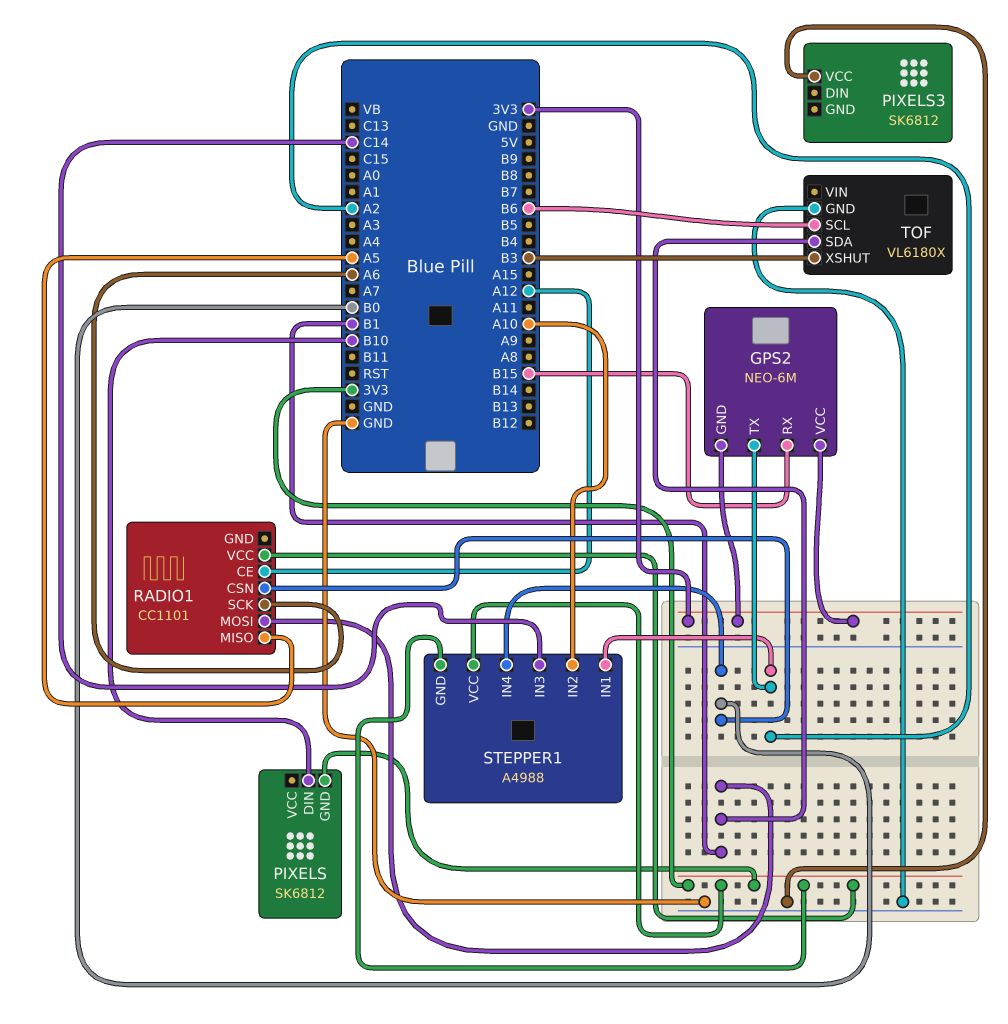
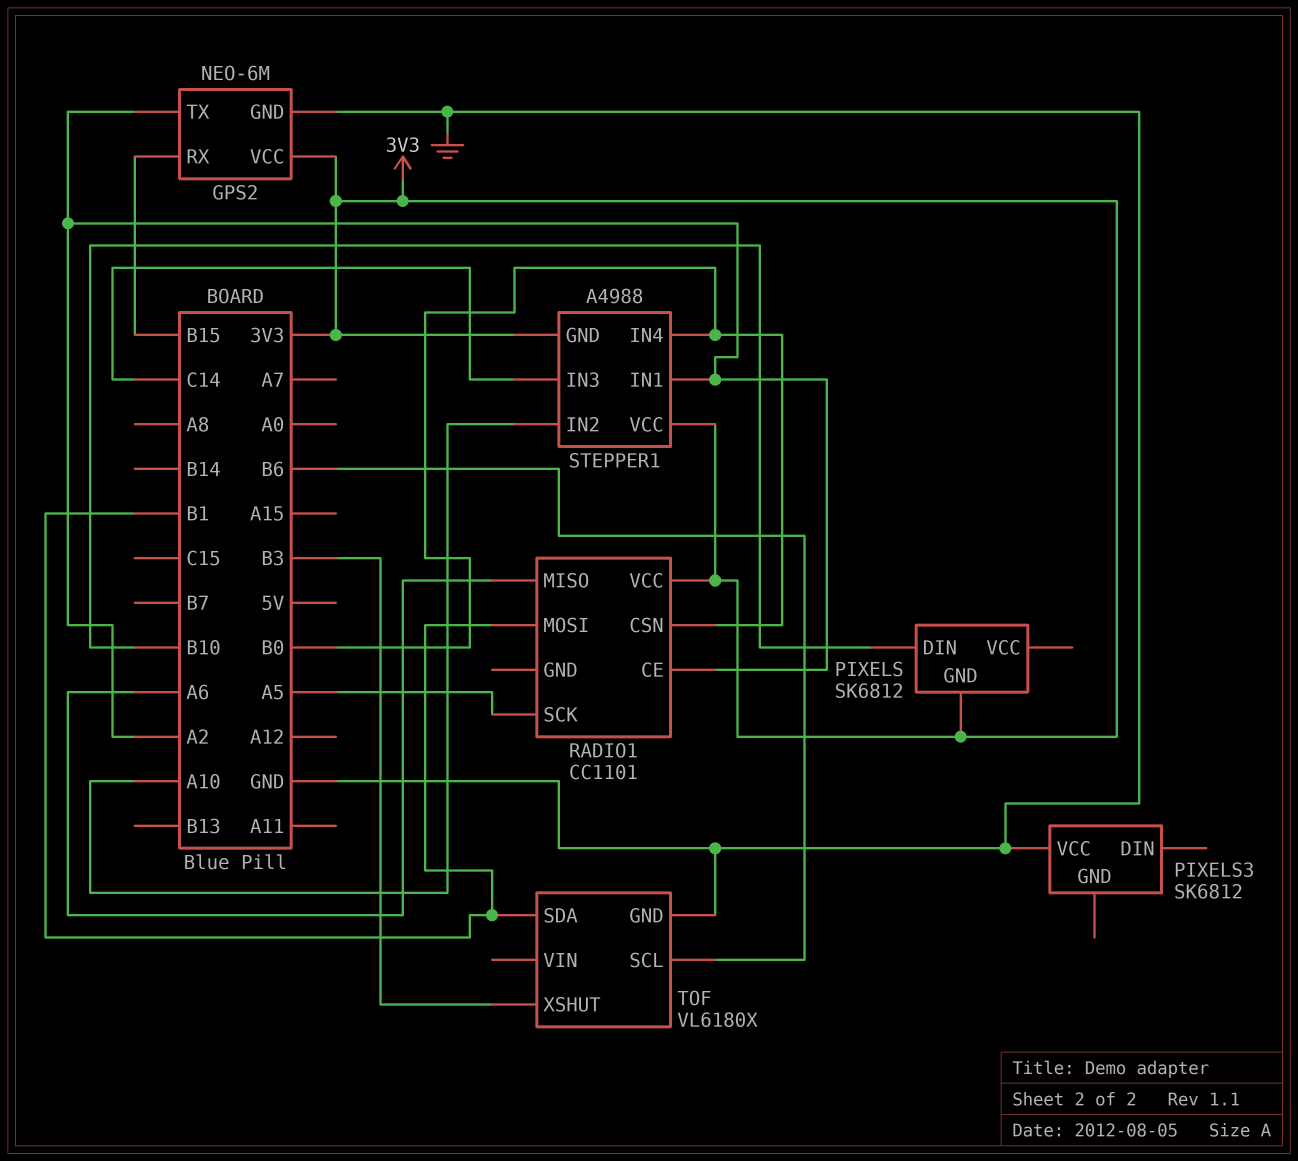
GPS2 pin GND: 3V3 -> GND
RADIO1 pin CE: A12 -> A2
RADIO1 pin MISO: A5 -> A6
RADIO1 pin SCK: A6 -> A5

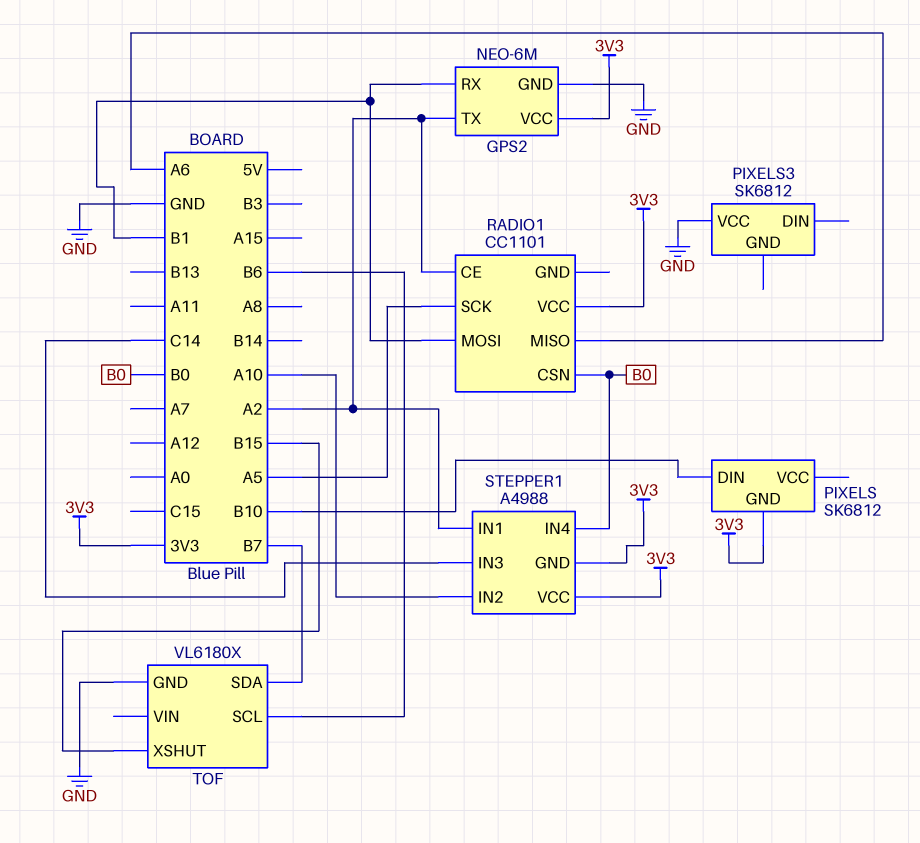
GPS2 pin RX: B15 -> B1
TOF pin SDA: B1 -> B7
TOF pin XSHUT: B3 -> B15

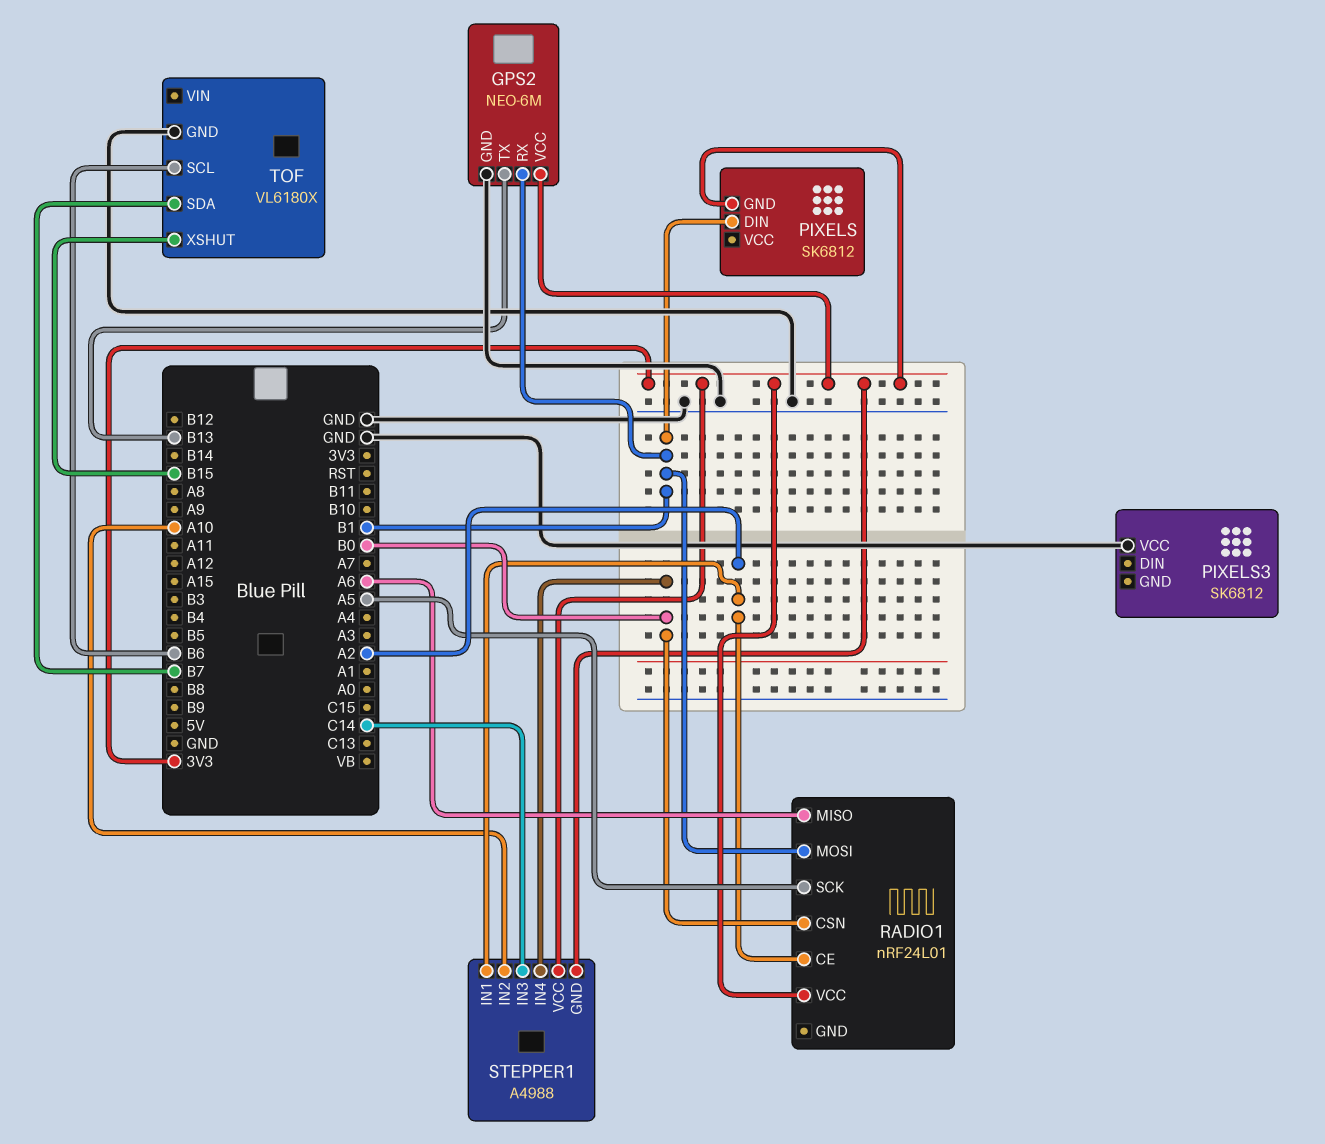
GPS2 pin TX: A2 -> B13
PIXELS pin DIN: B10 -> B1
RADIO1: CC1101 -> nRF24L01

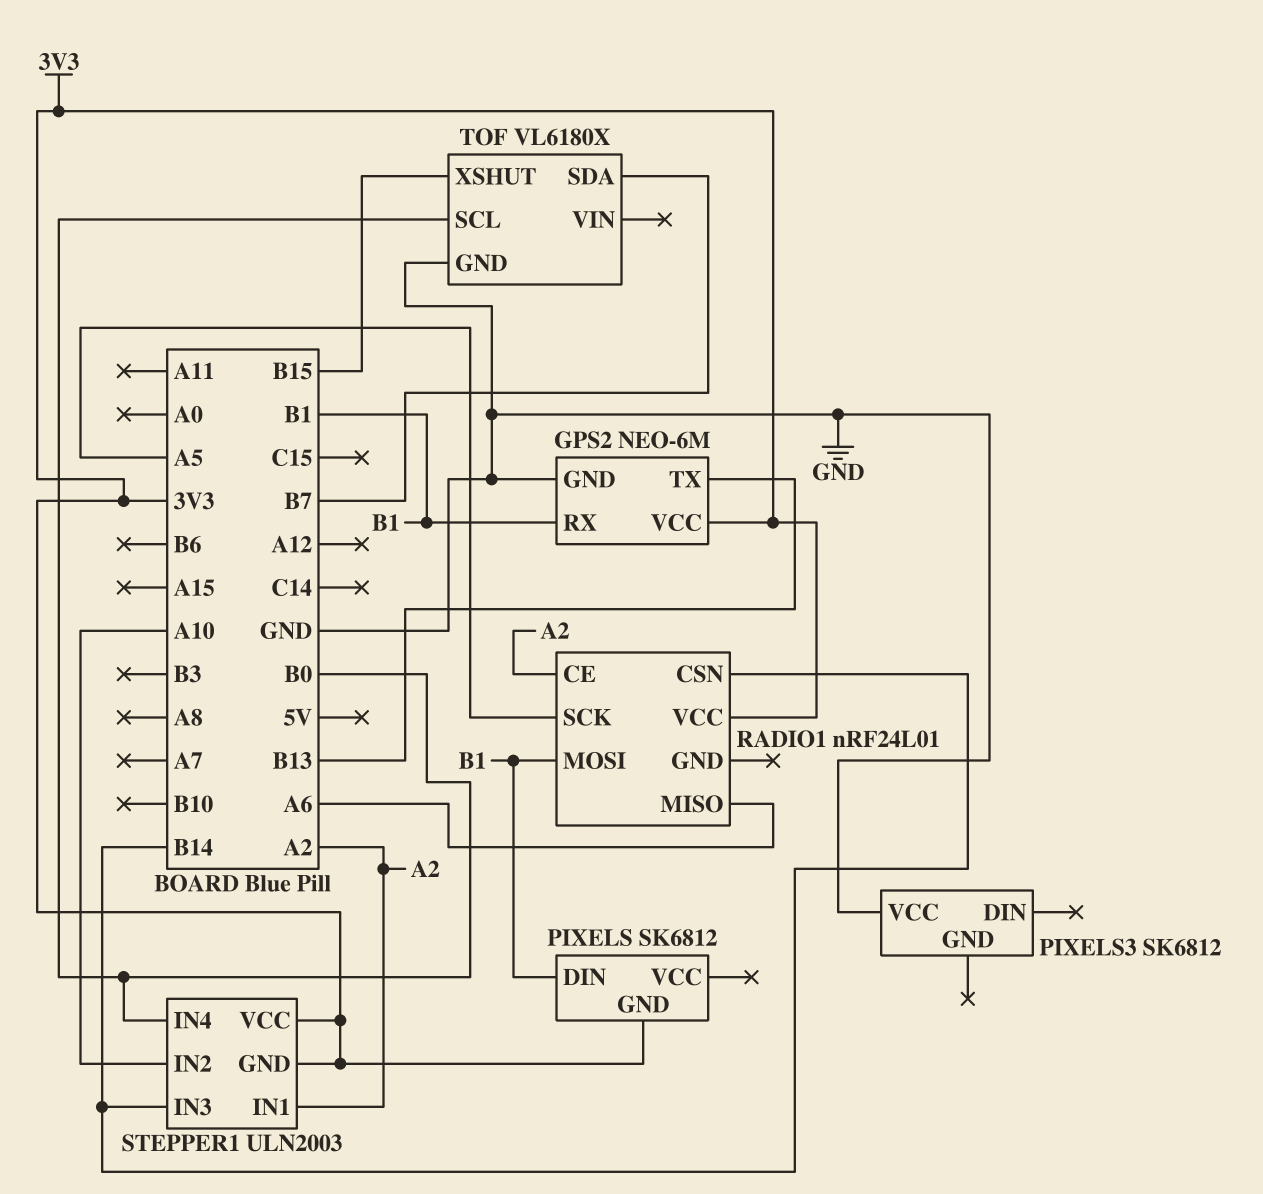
RADIO1 pin CSN: B0 -> B14
STEPPER1: A4988 -> ULN2003
STEPPER1 pin IN3: C14 -> B14
TOF pin SCL: B6 -> B0

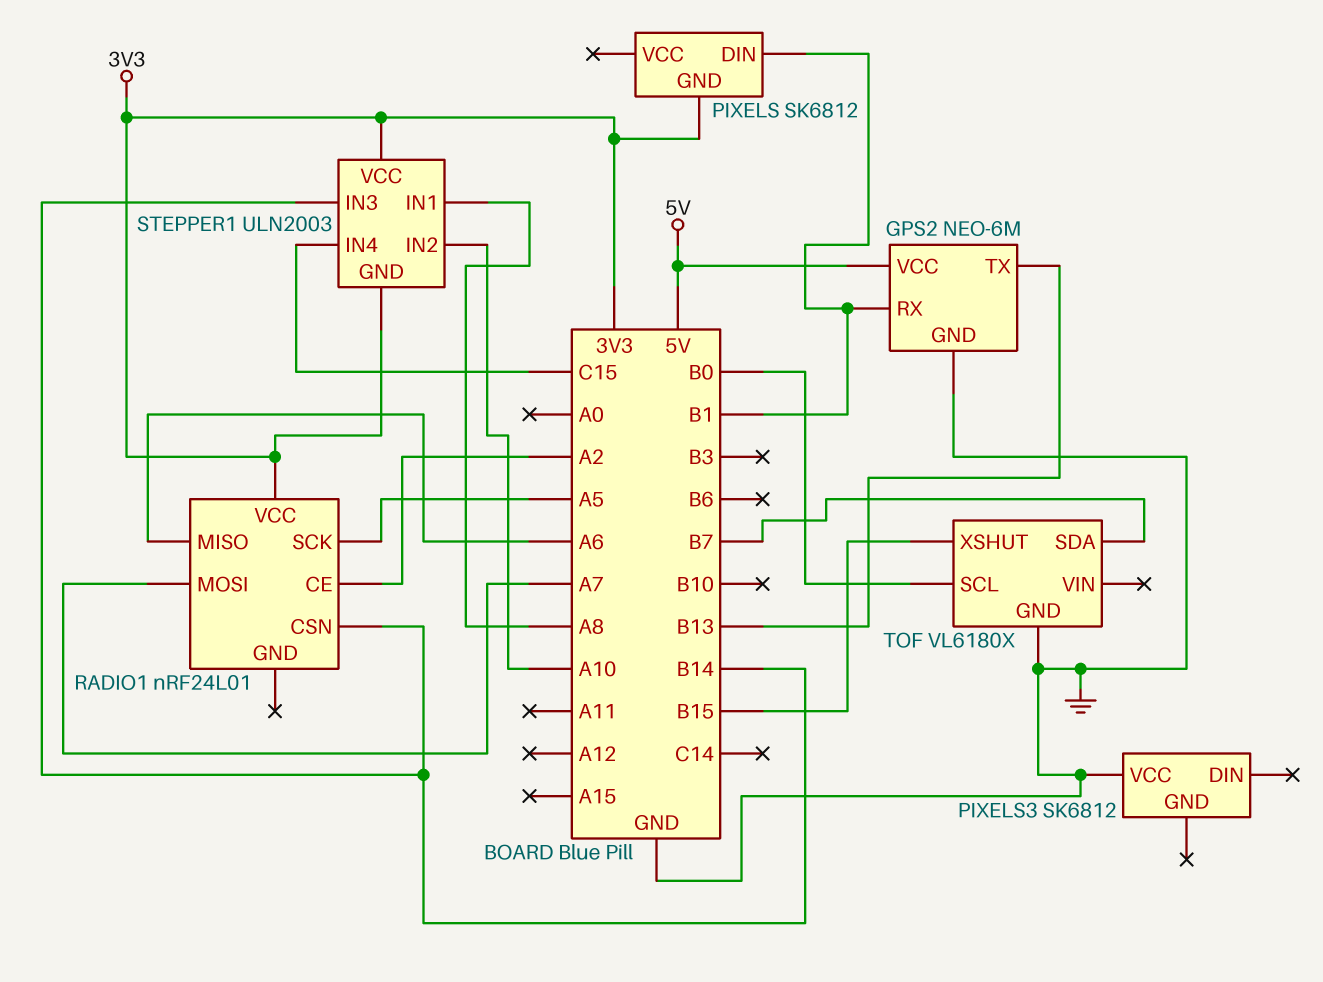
GPS2 pin VCC: 3V3 -> 5V
RADIO1 pin MOSI: B1 -> A7
STEPPER1 pin IN1: A2 -> A8
STEPPER1 pin IN4: B0 -> C15

